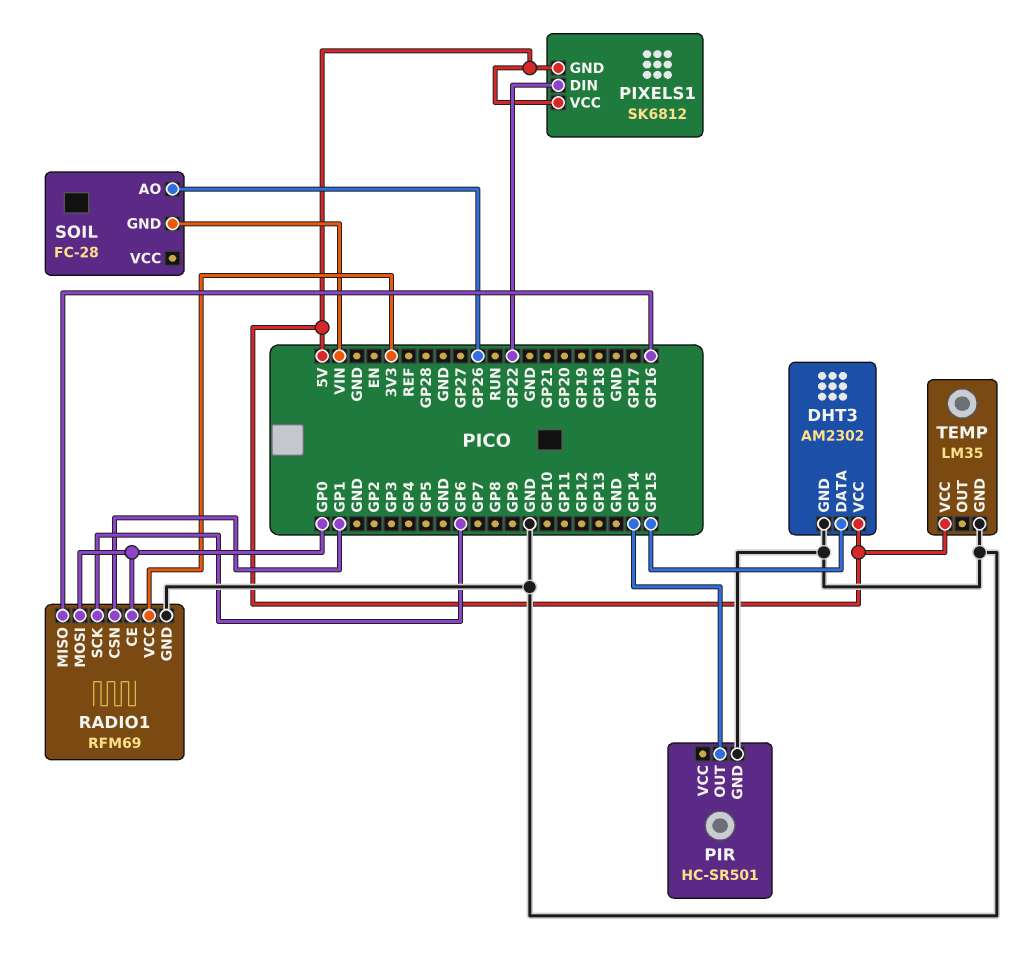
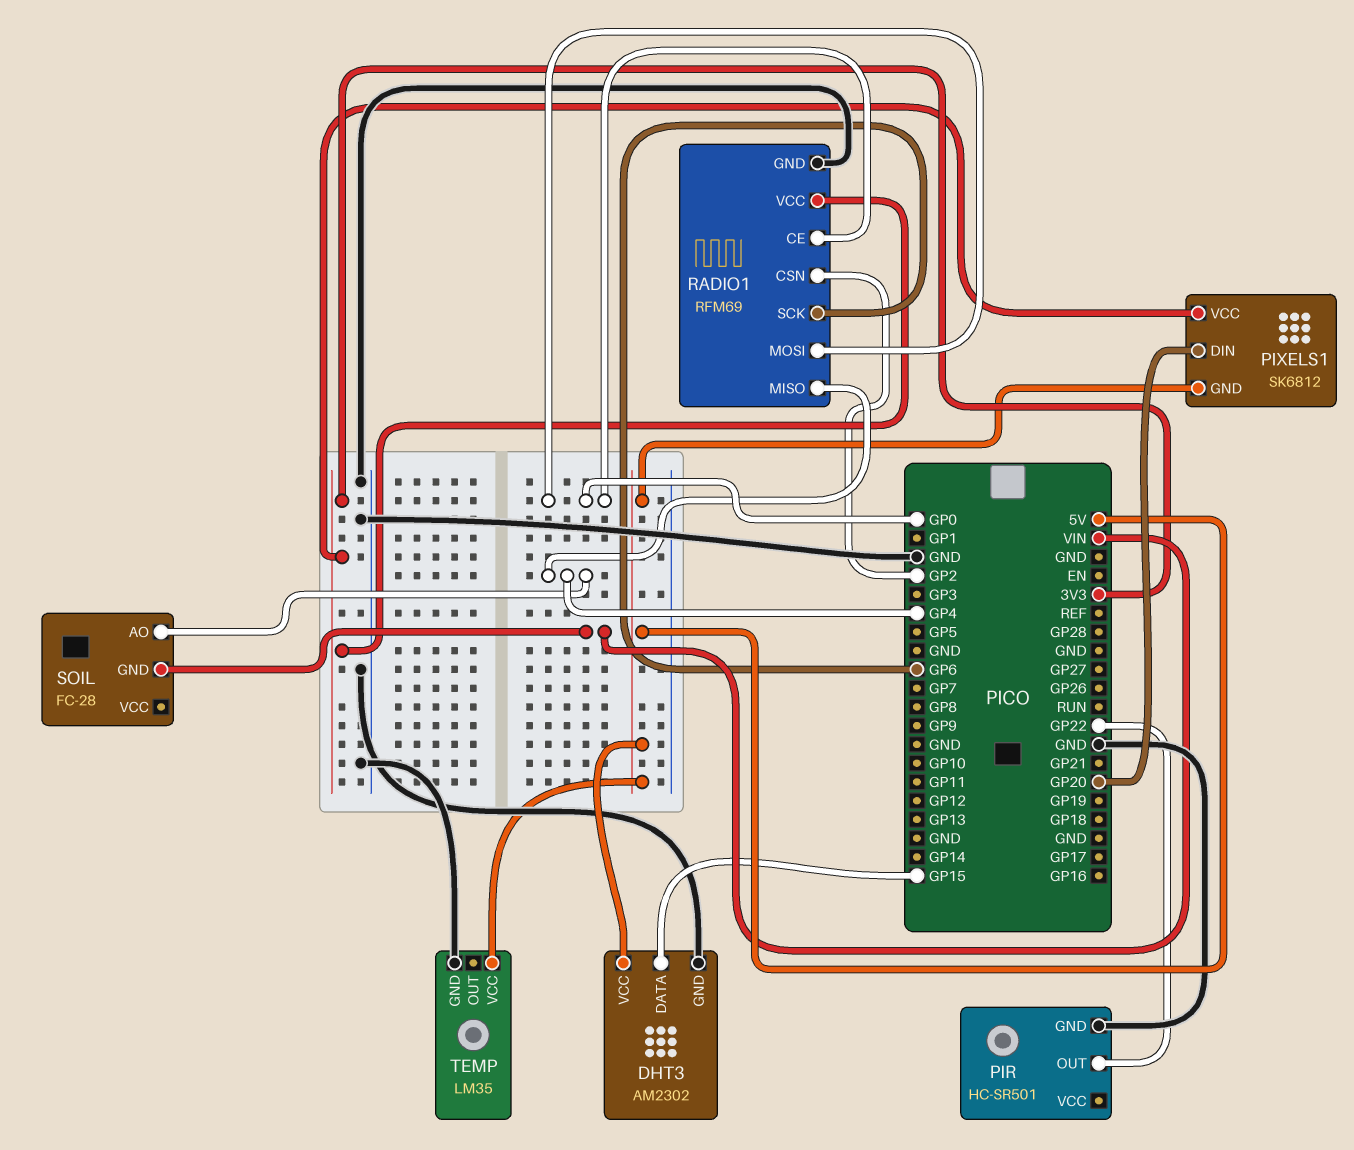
PIR pin OUT: GP14 -> GP22
PIXELS1 pin DIN: GP22 -> GP20
PIXELS1 pin VCC: 5V -> 3V3
RADIO1 pin CSN: GP1 -> GP2
RADIO1 pin MISO: GP16 -> GP4
SOIL pin AO: GP26 -> GP4

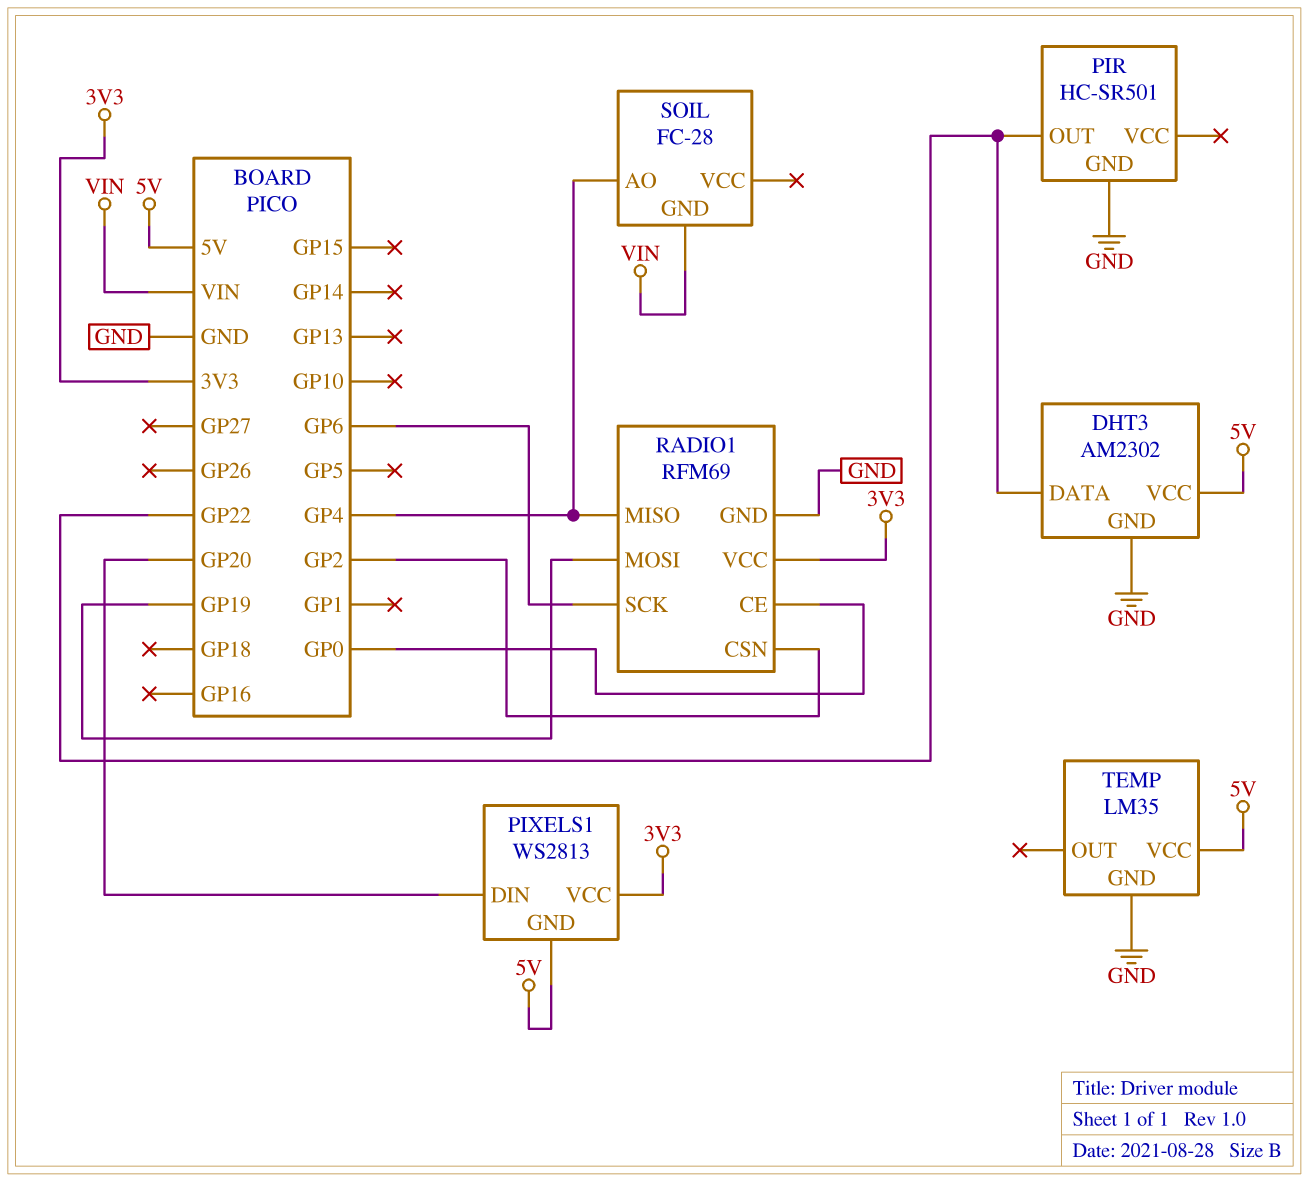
DHT3 pin DATA: GP15 -> GP22
PIXELS1: SK6812 -> WS2813
RADIO1 pin MOSI: GP0 -> GP19

